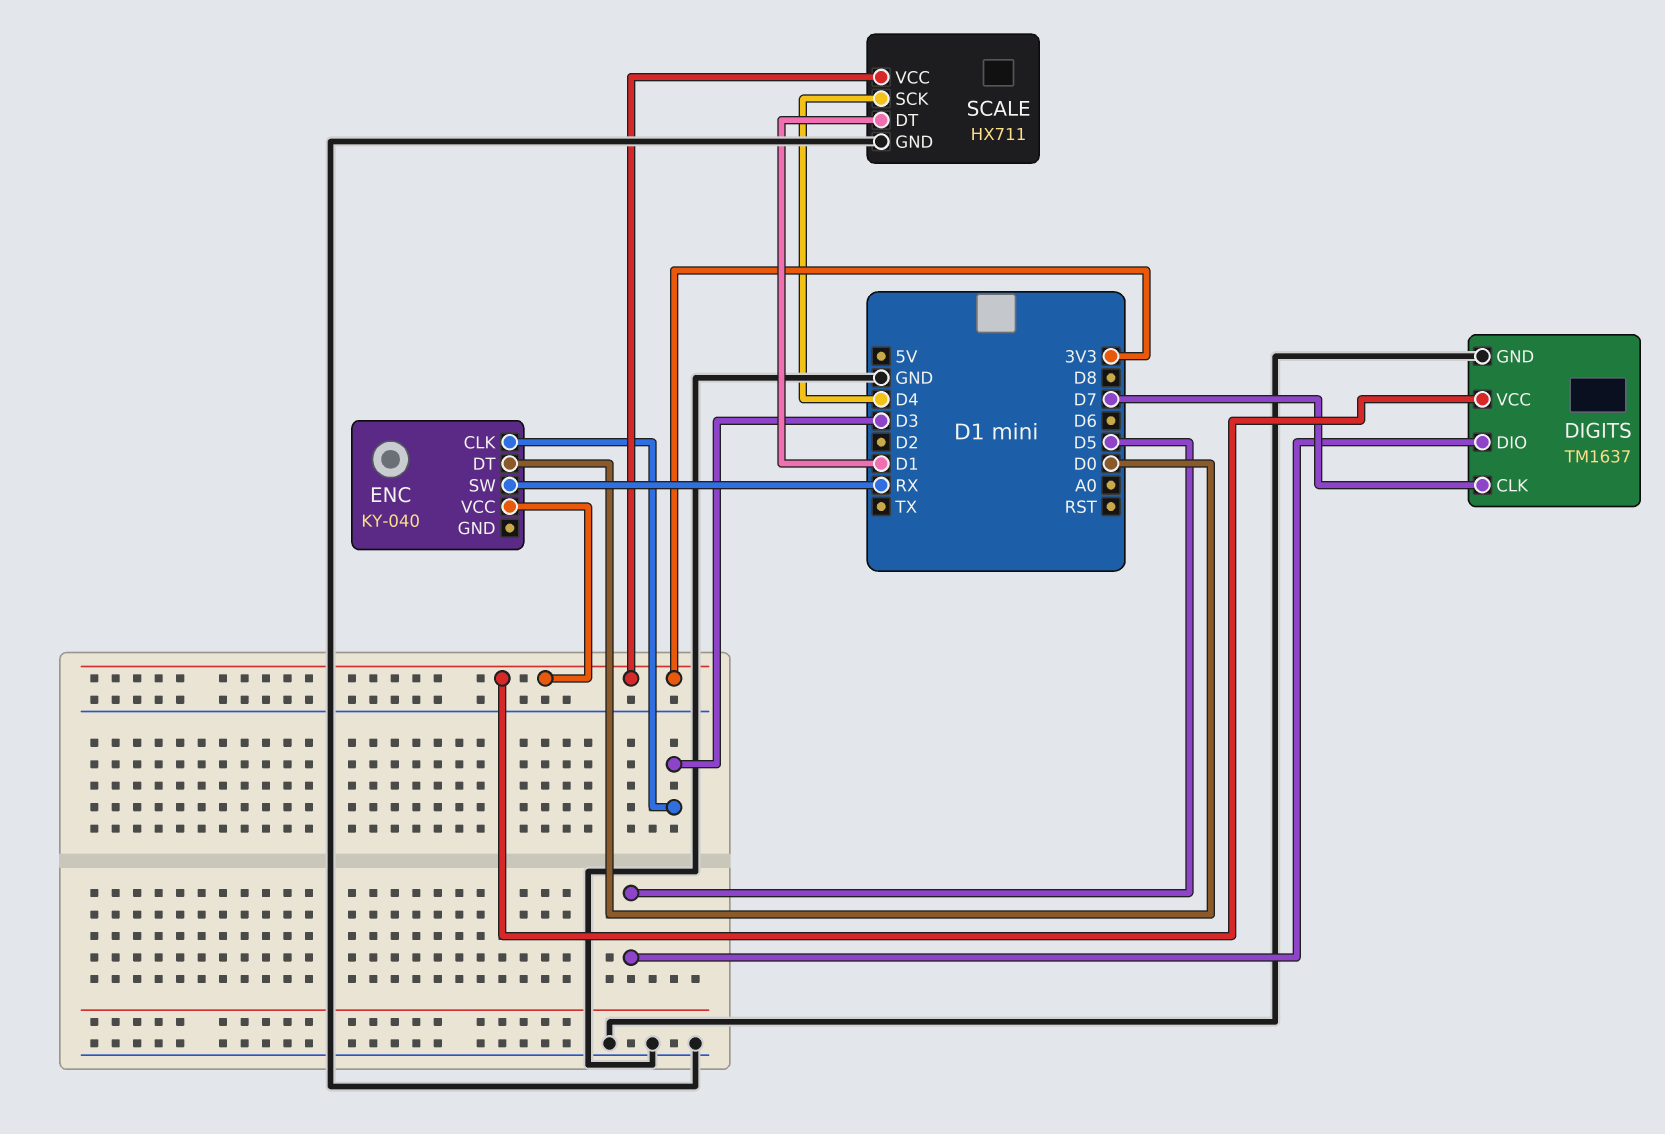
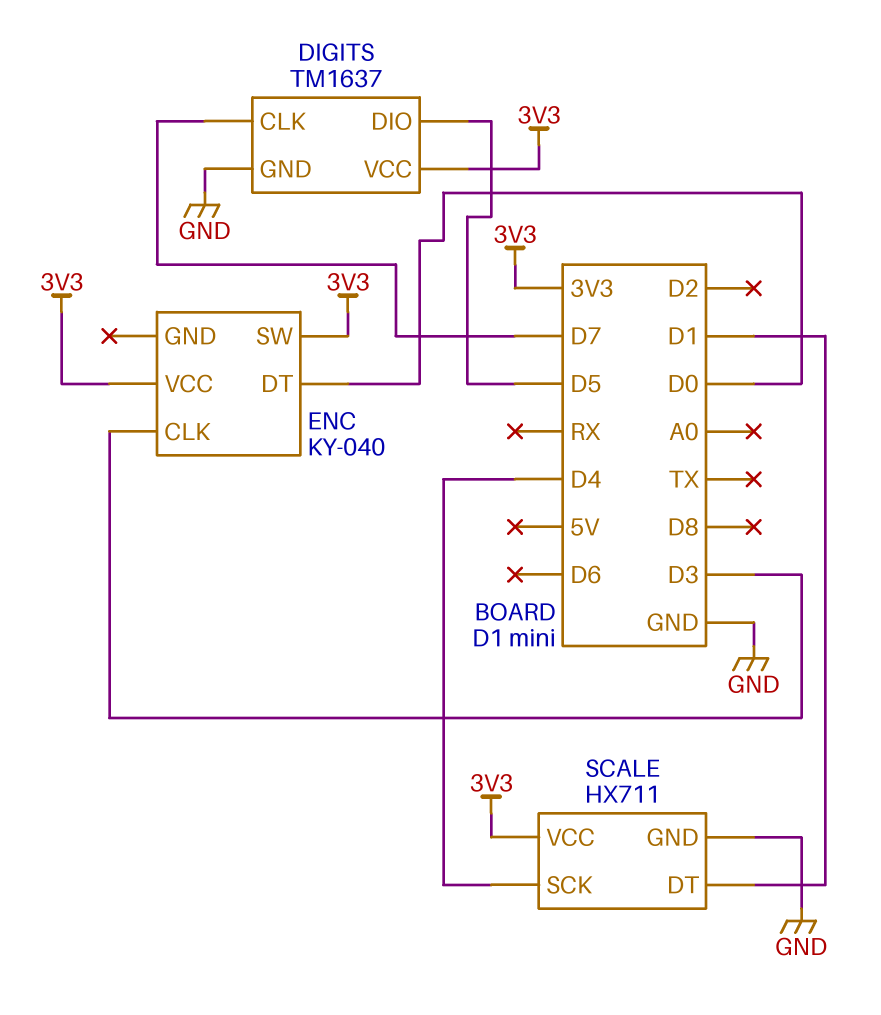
ENC pin SW: RX -> 3V3

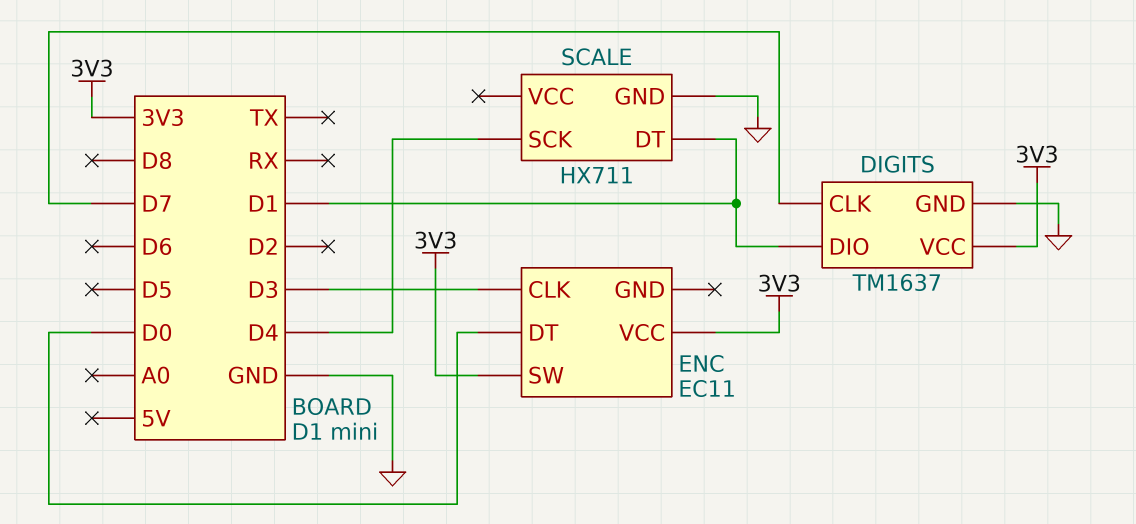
DIGITS pin DIO: D5 -> D1
ENC: KY-040 -> EC11
SCALE pin VCC: 3V3 -> none

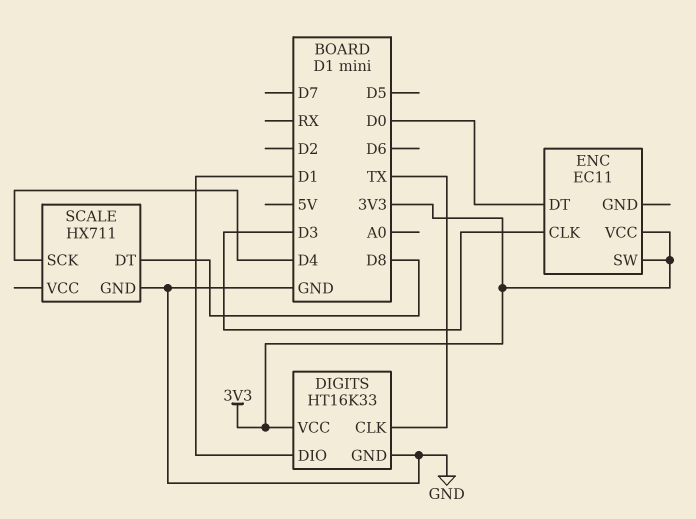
DIGITS: TM1637 -> HT16K33
DIGITS pin CLK: D7 -> TX
SCALE pin DT: D1 -> D8

